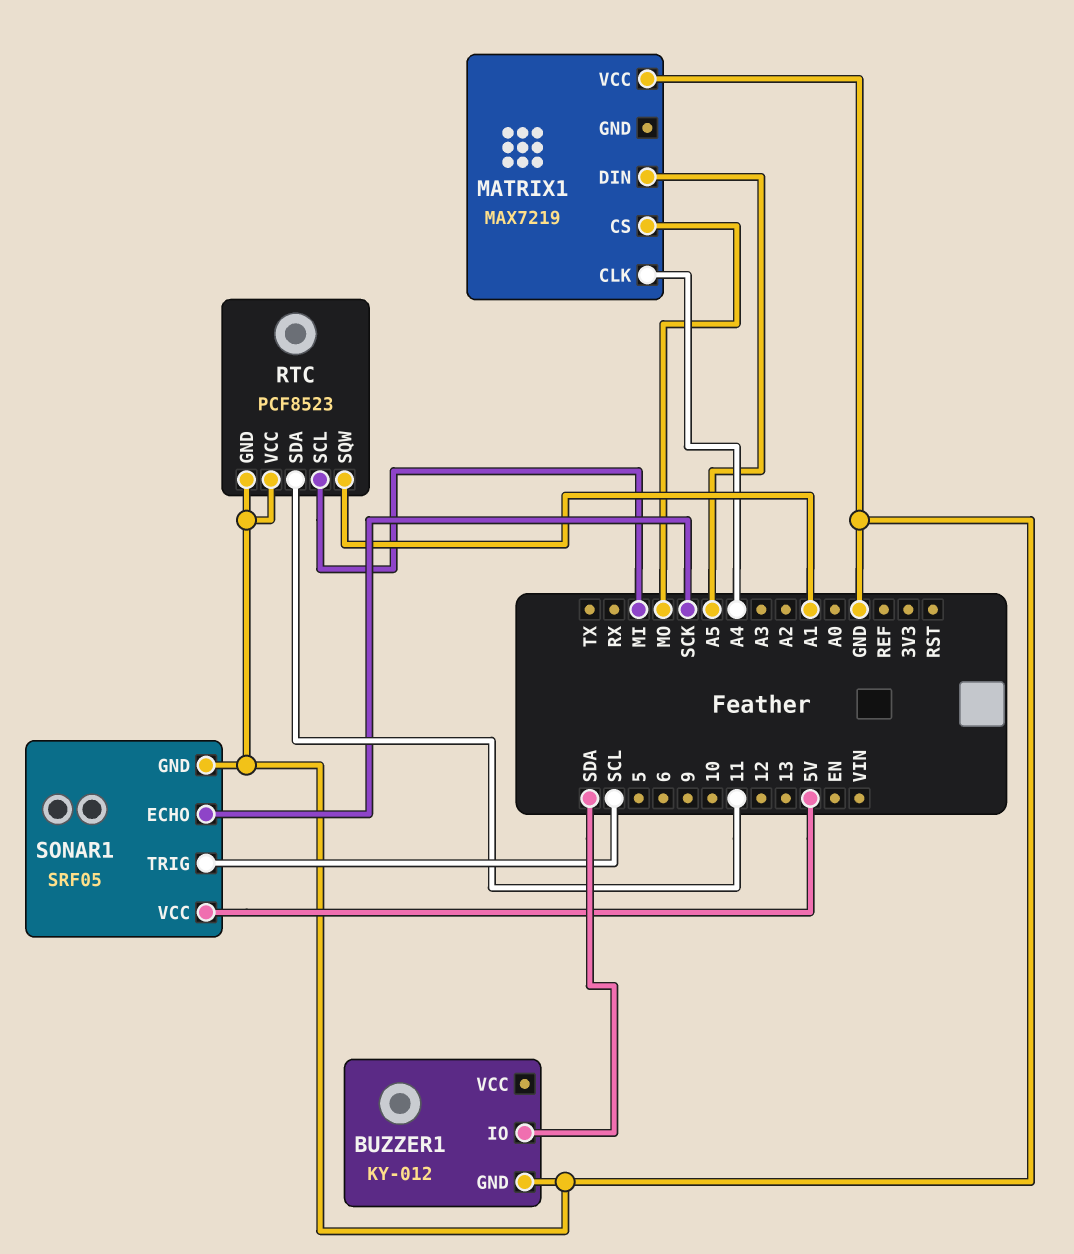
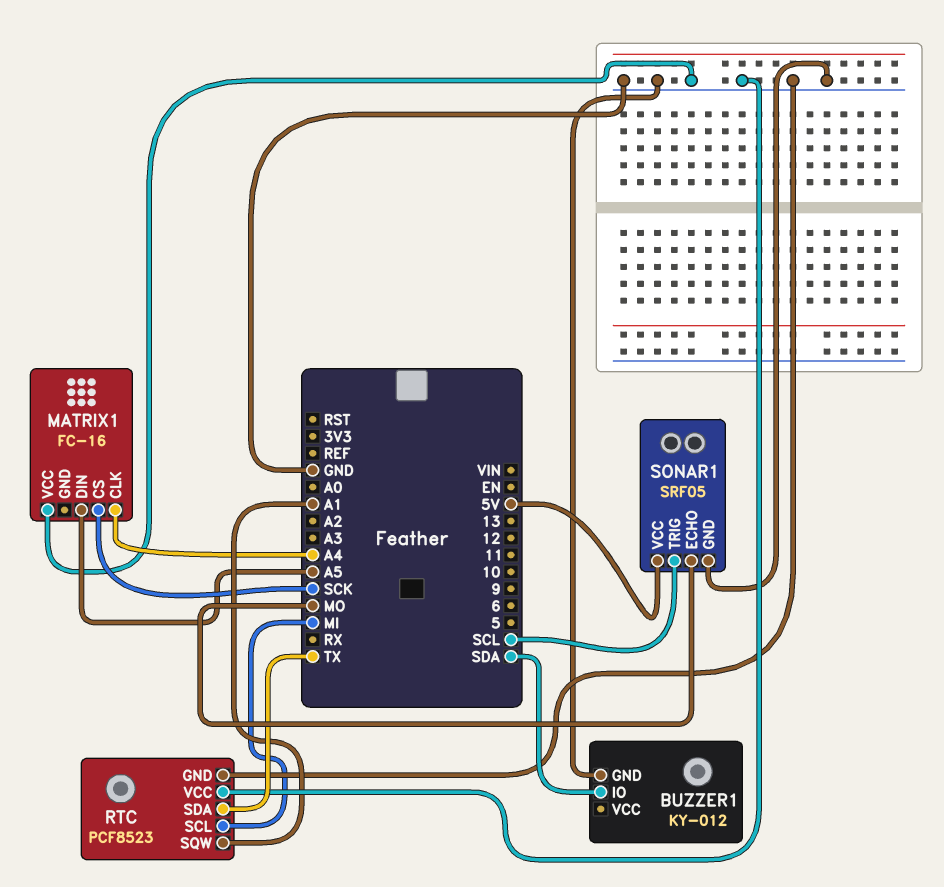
MATRIX1: MAX7219 -> FC-16
MATRIX1 pin CS: MO -> SCK
RTC pin SDA: 11 -> TX
SONAR1 pin ECHO: SCK -> MO

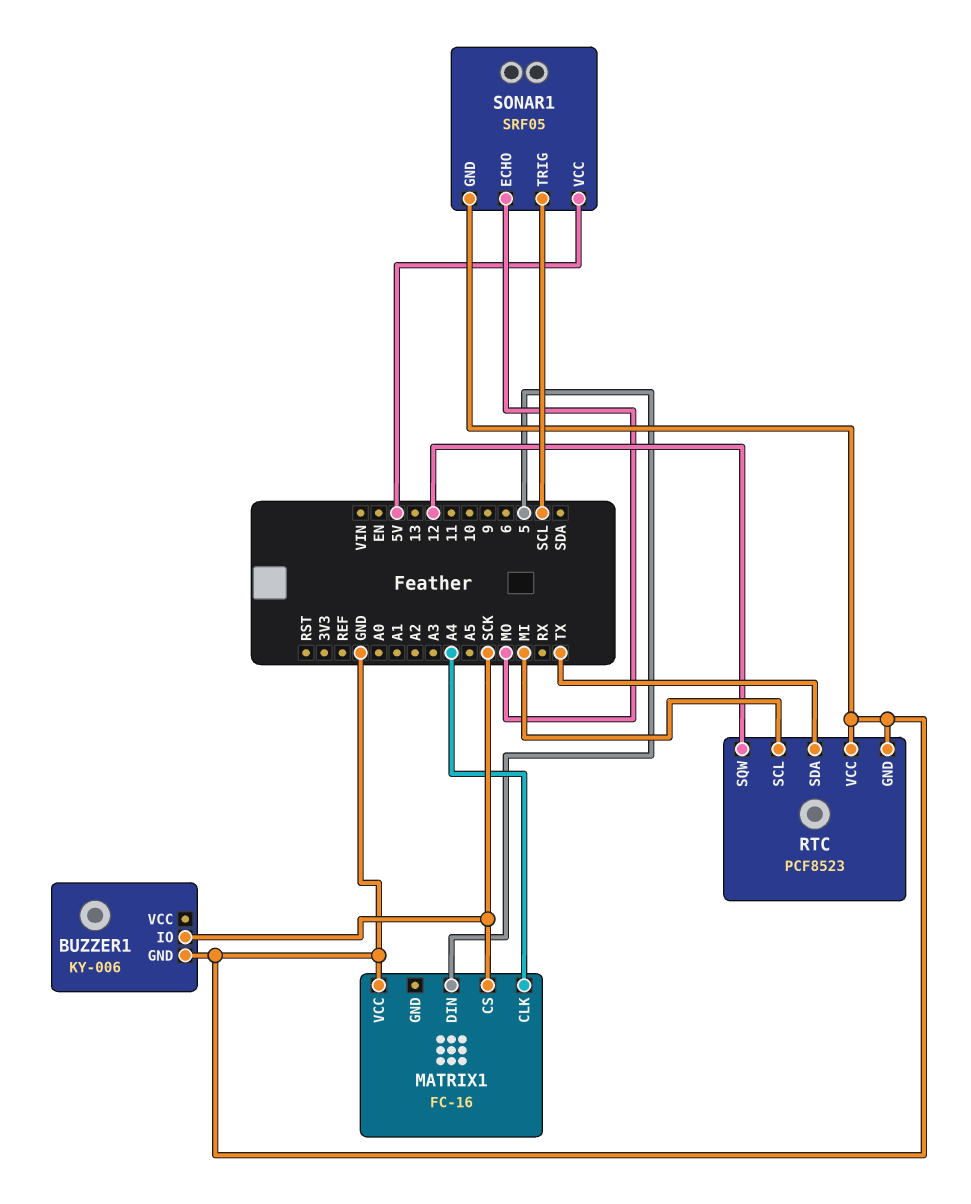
BUZZER1: KY-012 -> KY-006
BUZZER1 pin IO: SDA -> SCK
MATRIX1 pin DIN: A5 -> 5
RTC pin SQW: A1 -> 12

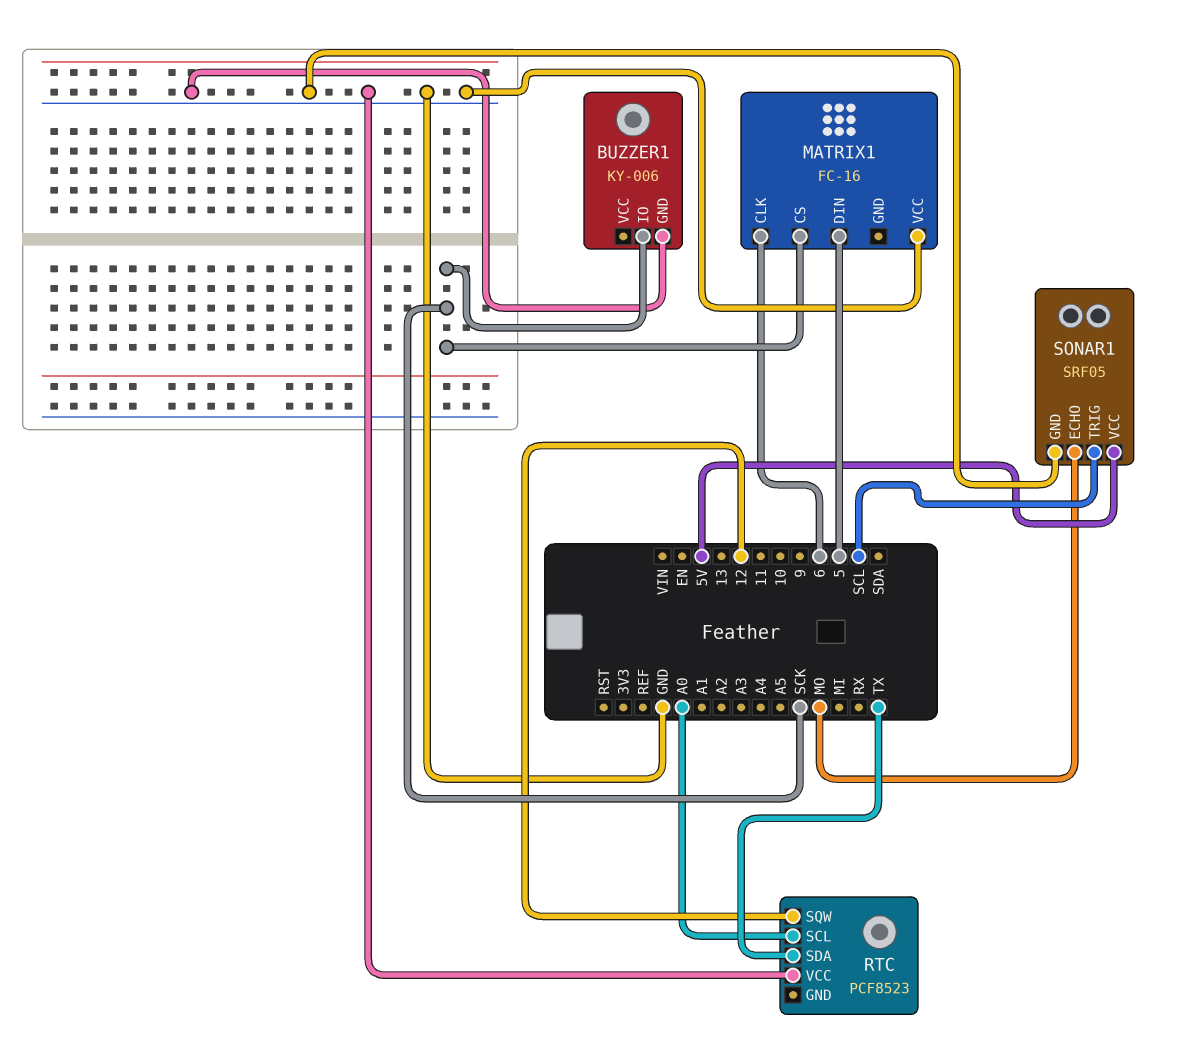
MATRIX1 pin CLK: A4 -> 6
RTC pin GND: GND -> none
RTC pin SCL: MI -> A0

